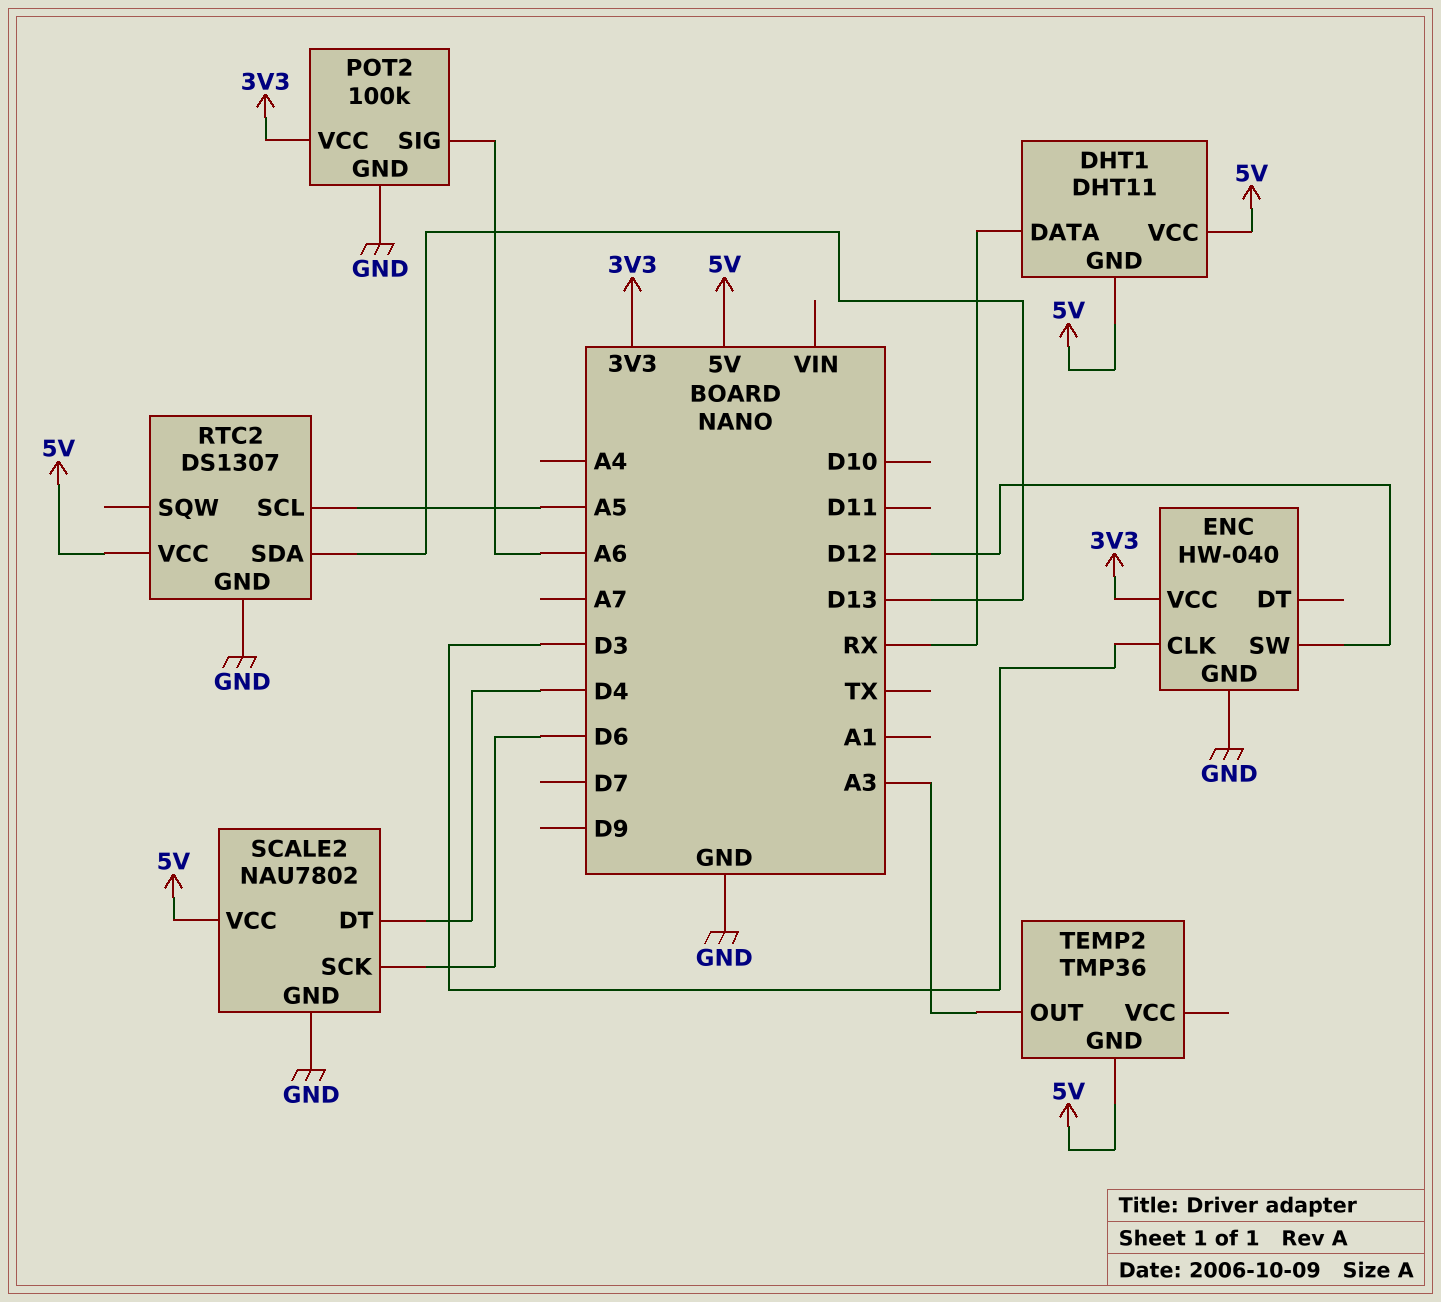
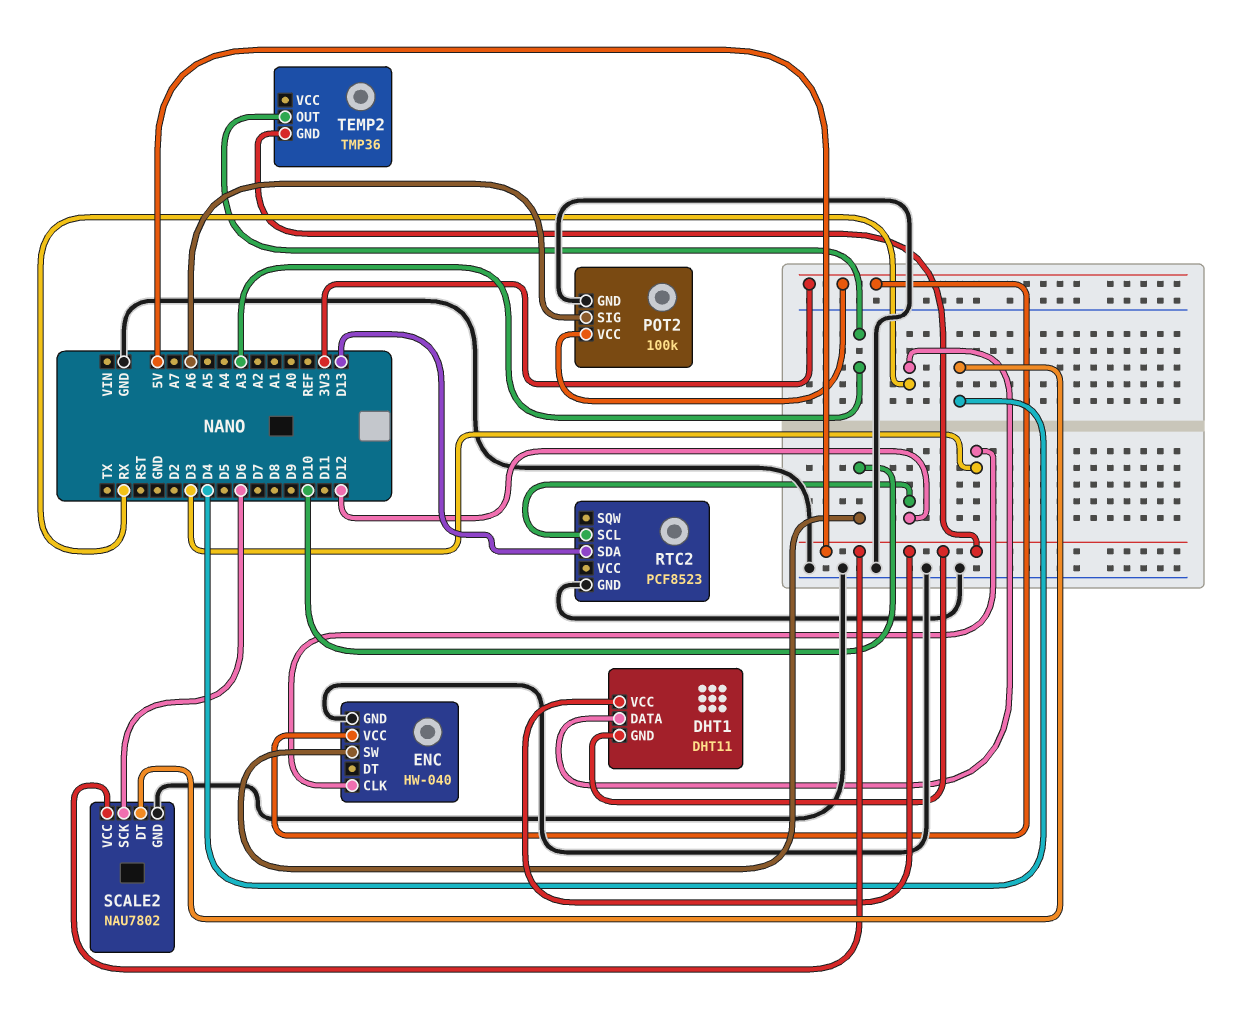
ENC pin SW: D12 -> D10
RTC2: DS1307 -> PCF8523
RTC2 pin SCL: A5 -> D12
RTC2 pin VCC: 5V -> none

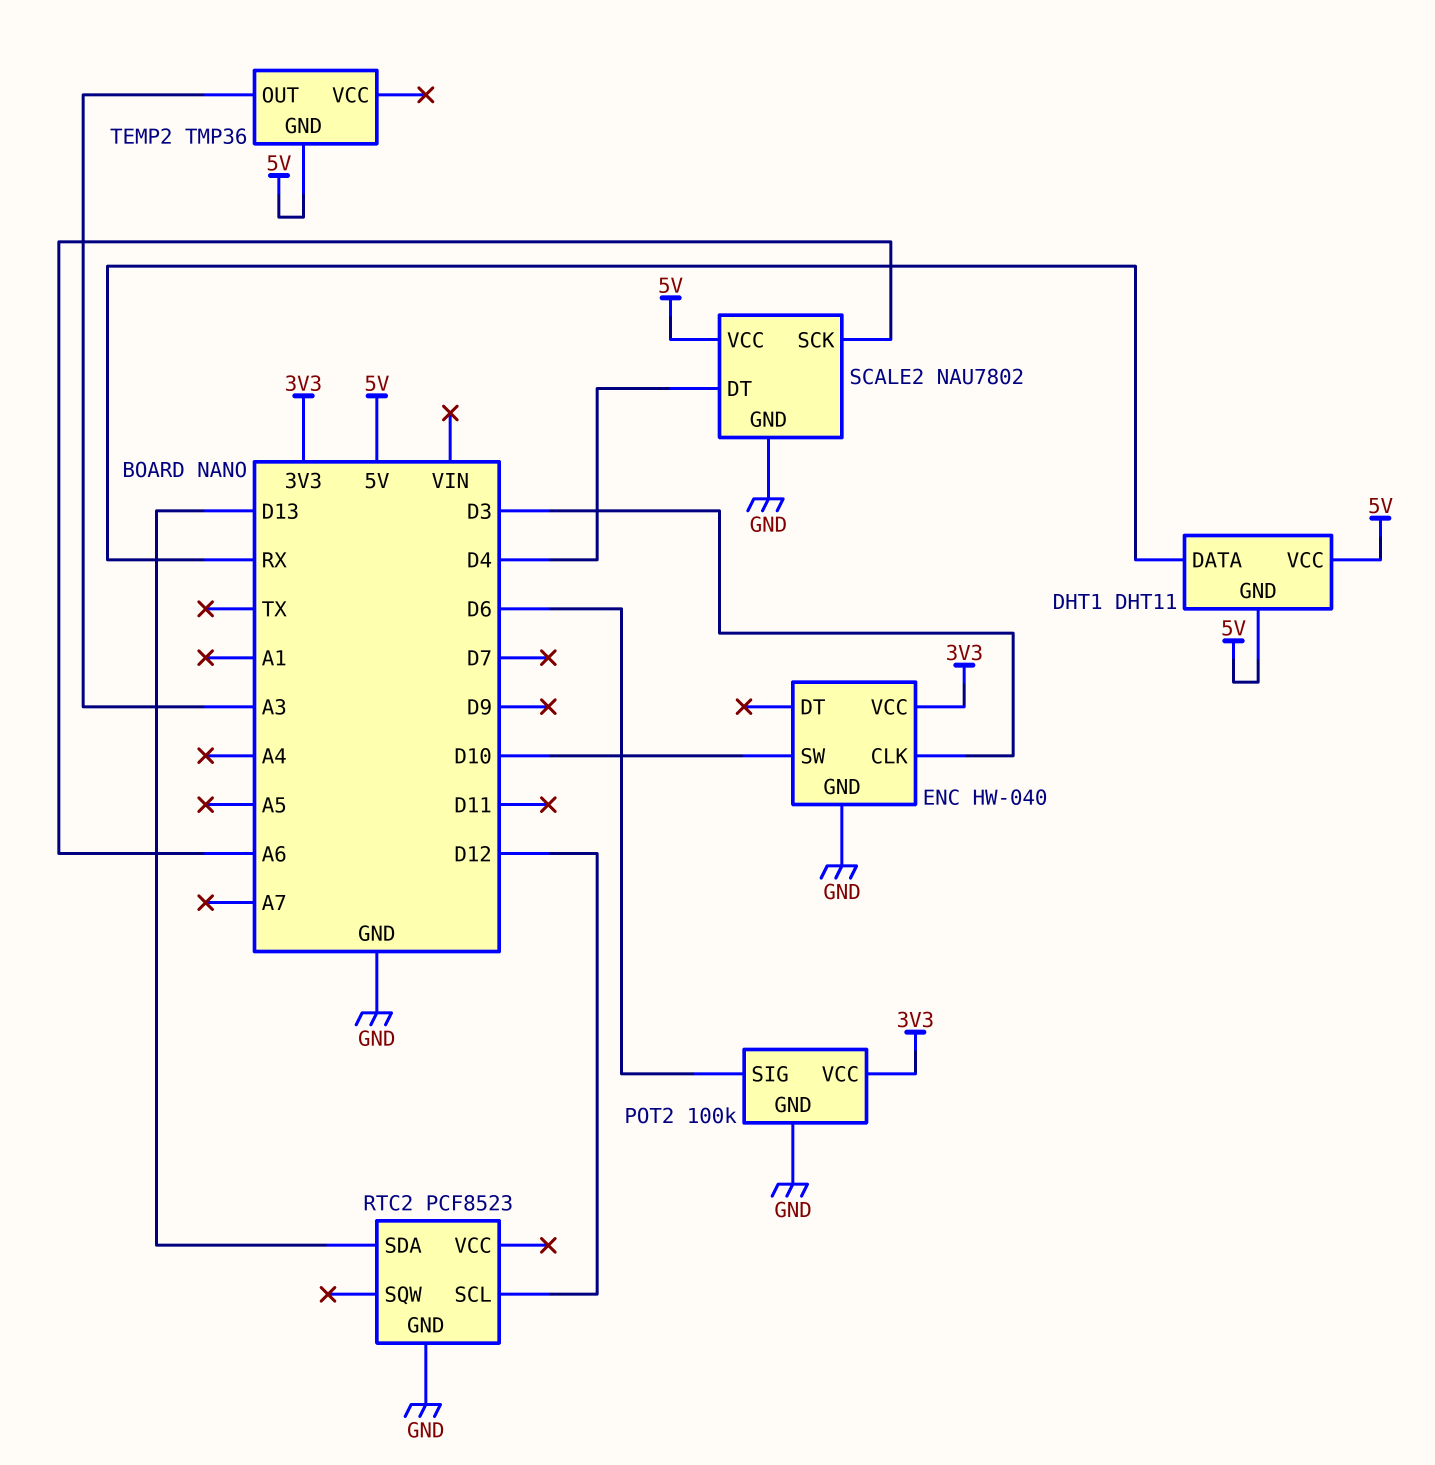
POT2 pin SIG: A6 -> D6
SCALE2 pin SCK: D6 -> A6

